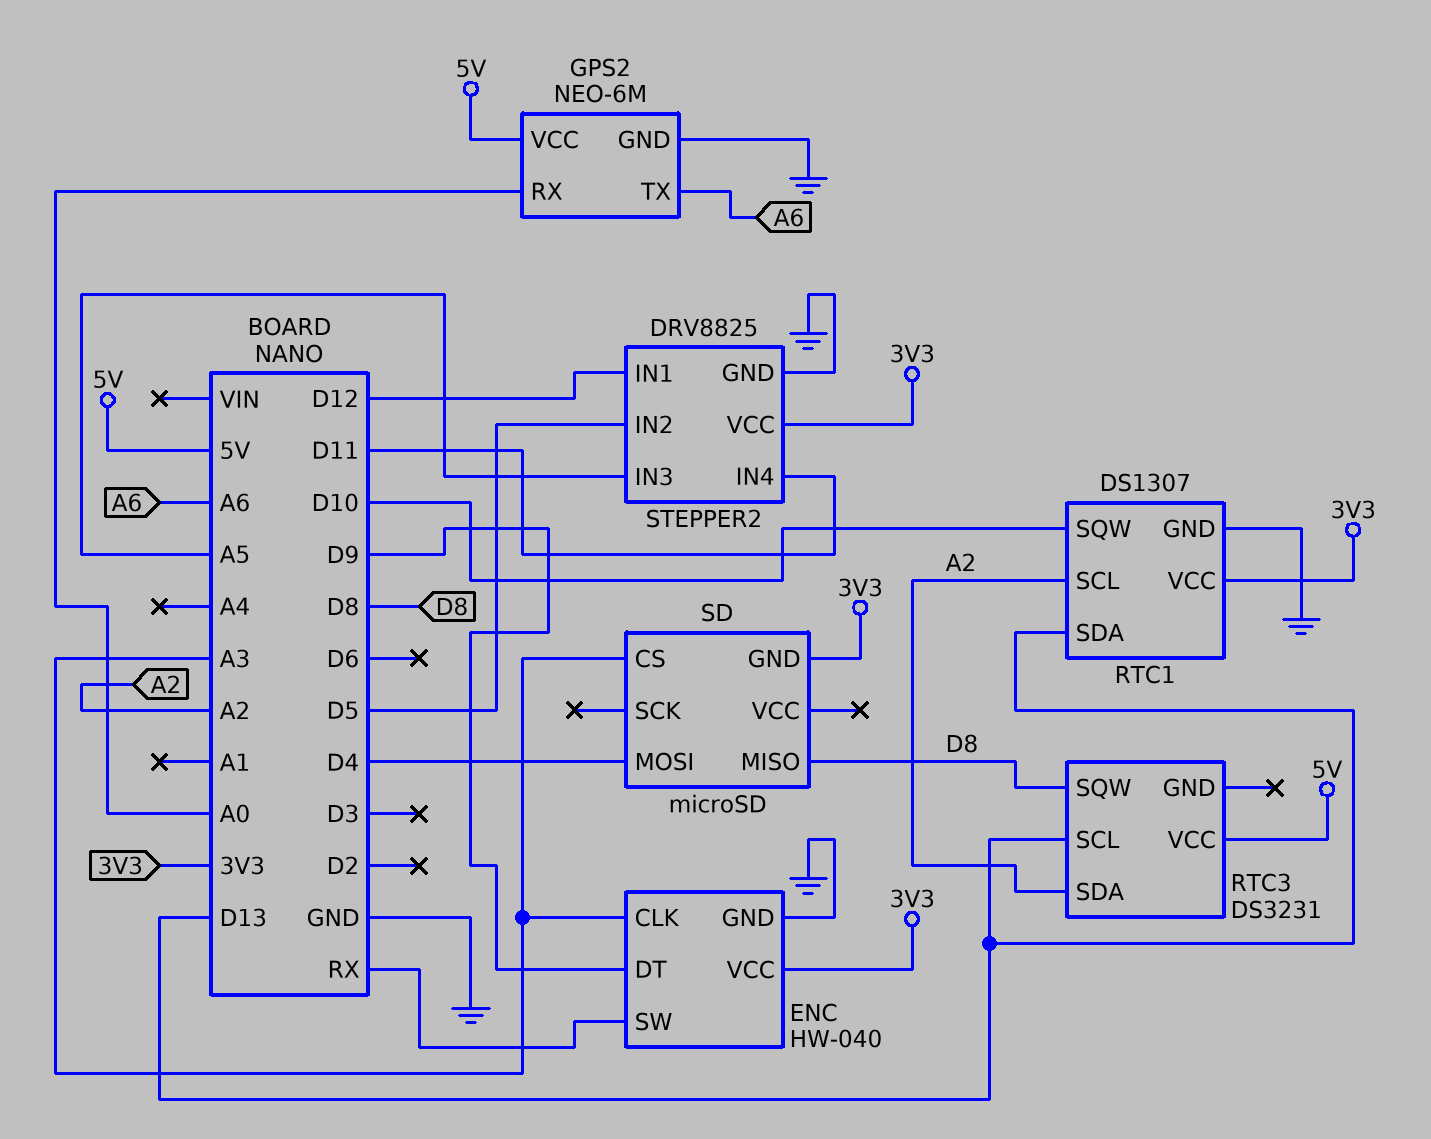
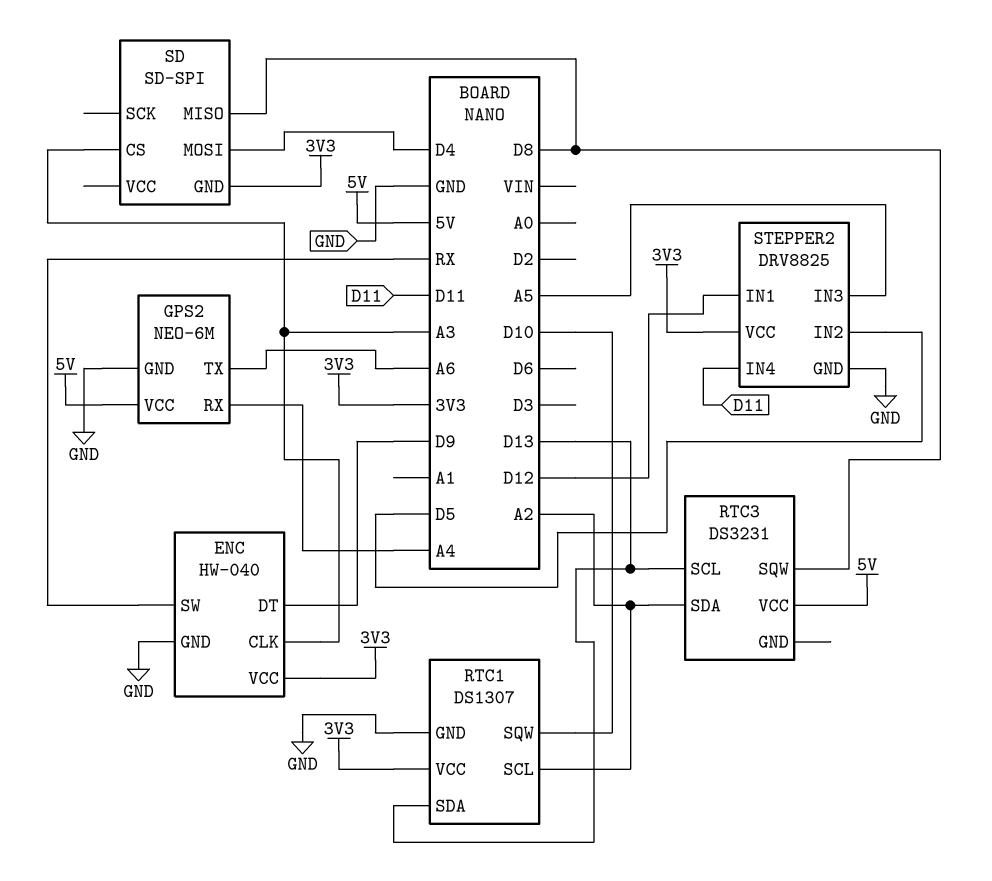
GPS2 pin RX: A0 -> A4
SD: microSD -> SD-SPI

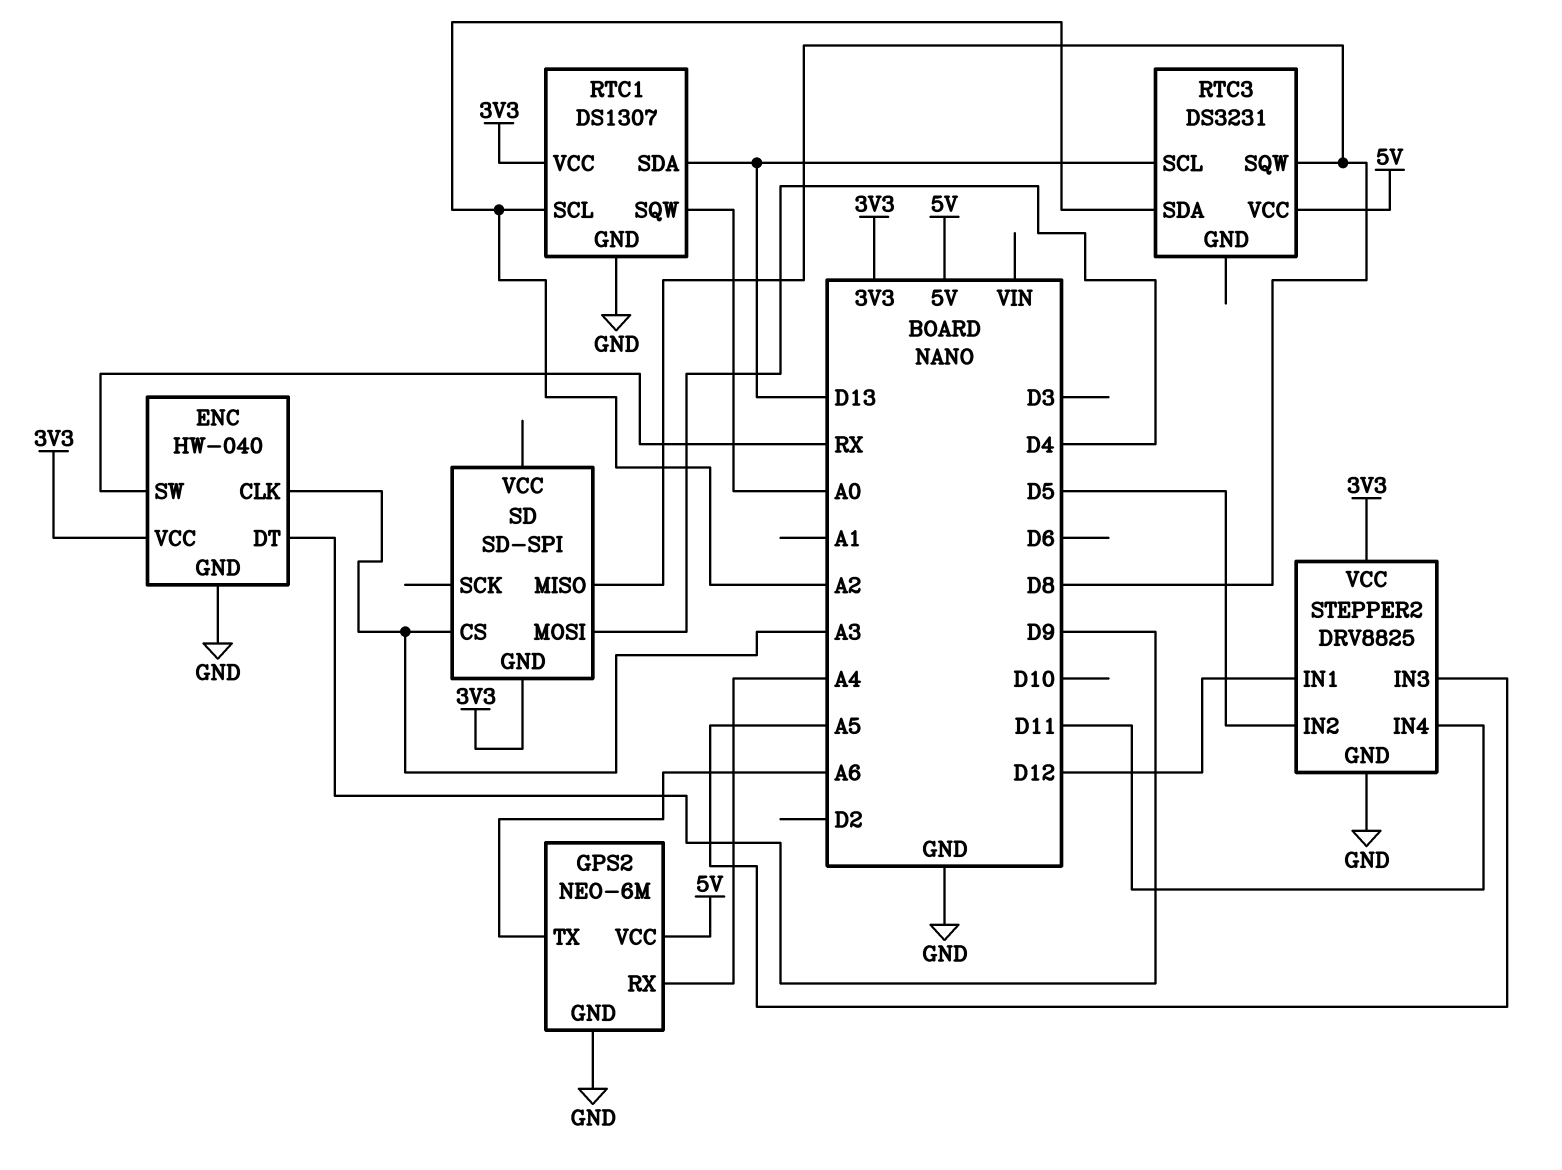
RTC1 pin SQW: D10 -> A0

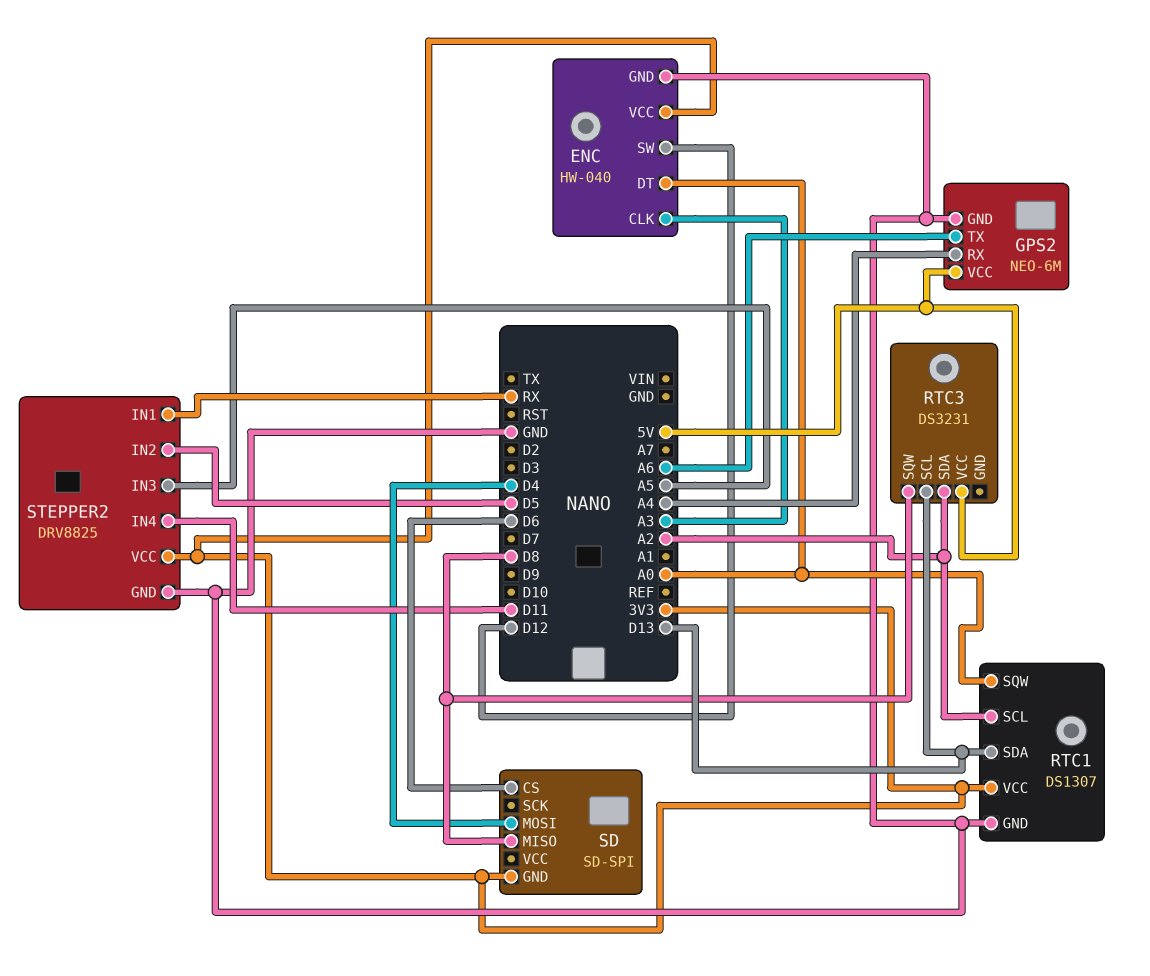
ENC pin DT: D9 -> A0
ENC pin SW: RX -> D12
SD pin CS: A3 -> D6
STEPPER2 pin IN1: D12 -> RX

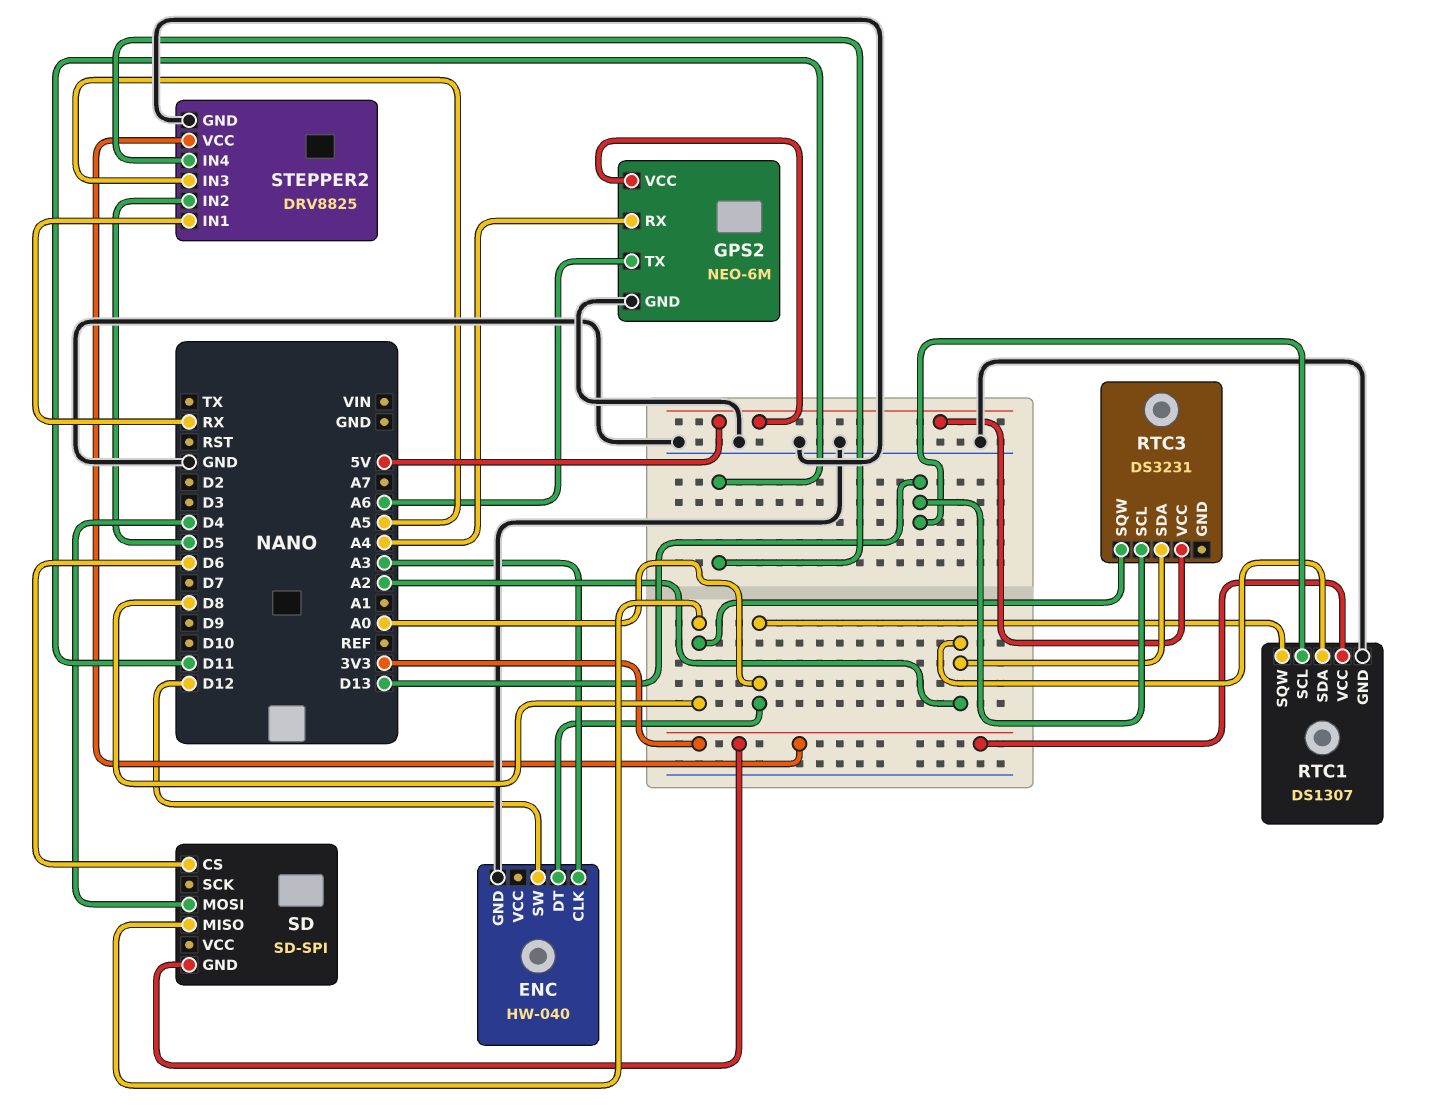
ENC pin VCC: 3V3 -> none
RTC1 pin SCL: A2 -> D13
RTC1 pin SDA: D13 -> A2

